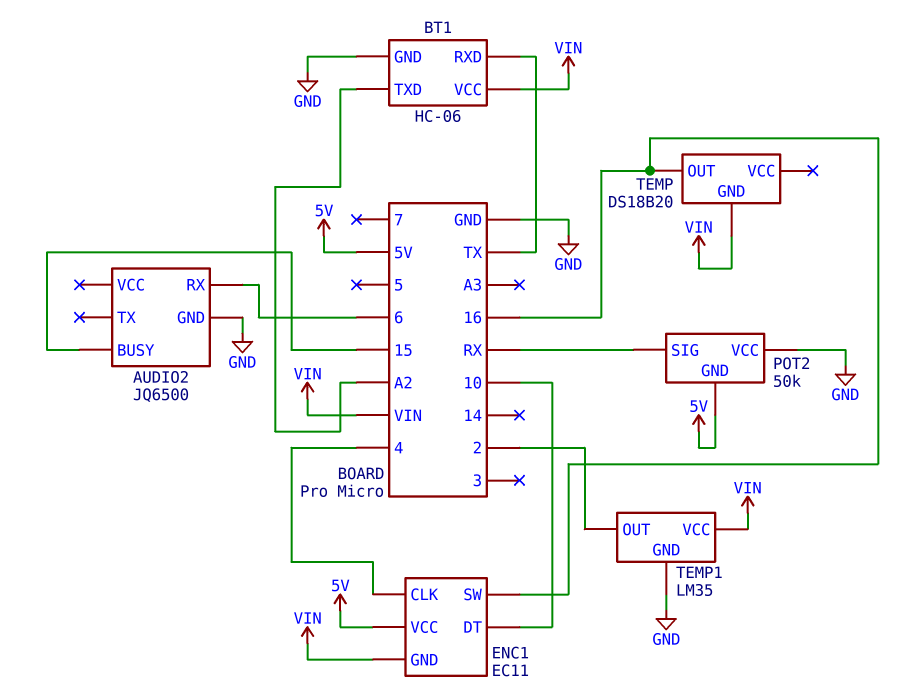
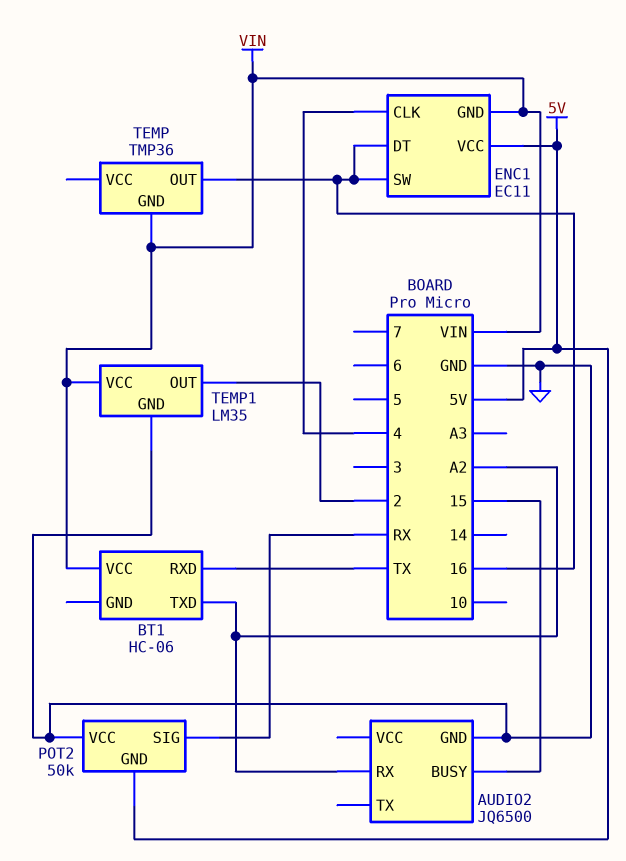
AUDIO2 pin RX: 6 -> A2
BT1 pin GND: GND -> none
ENC1 pin DT: 10 -> 16
TEMP: DS18B20 -> TMP36

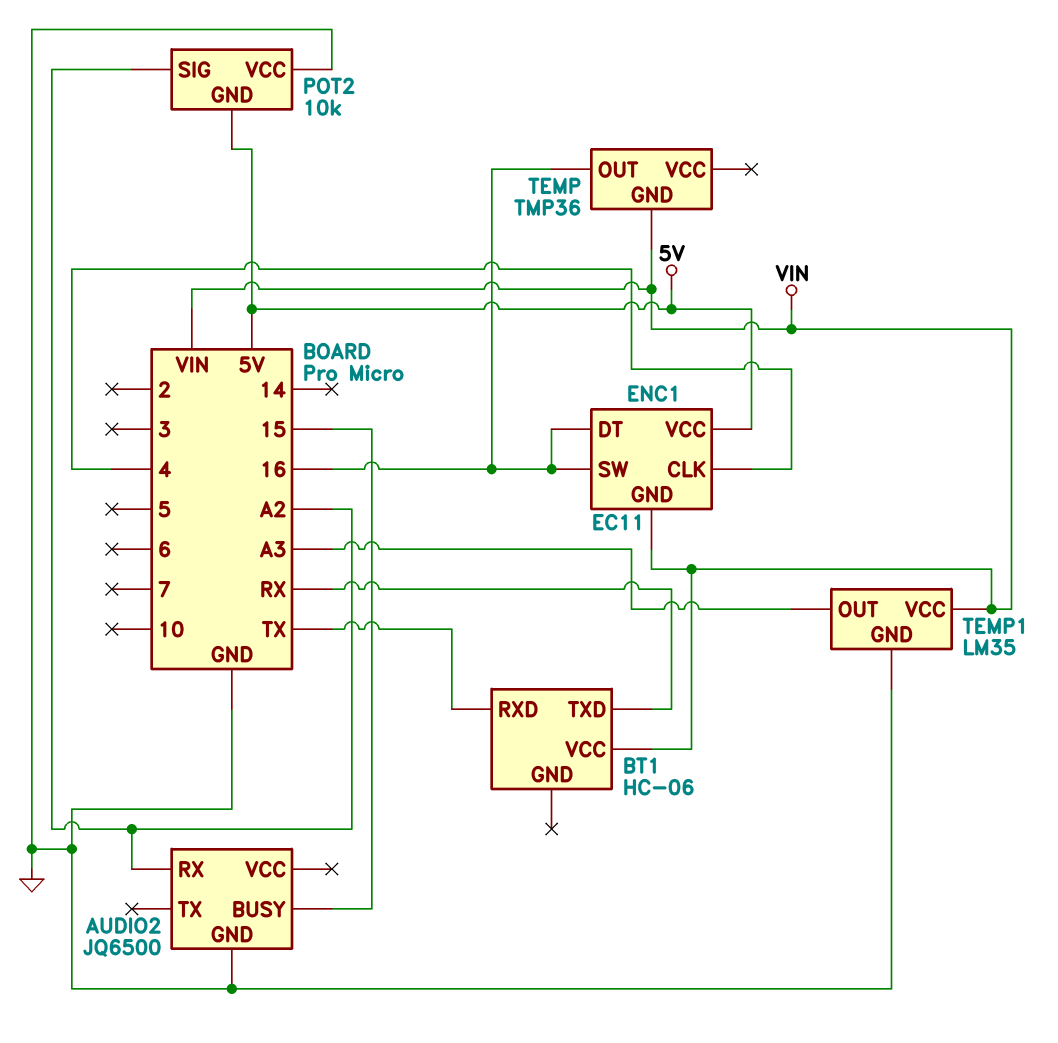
BT1 pin TXD: A2 -> RX
POT2: 50k -> 10k
POT2 pin SIG: RX -> A2
TEMP1 pin OUT: 2 -> A3

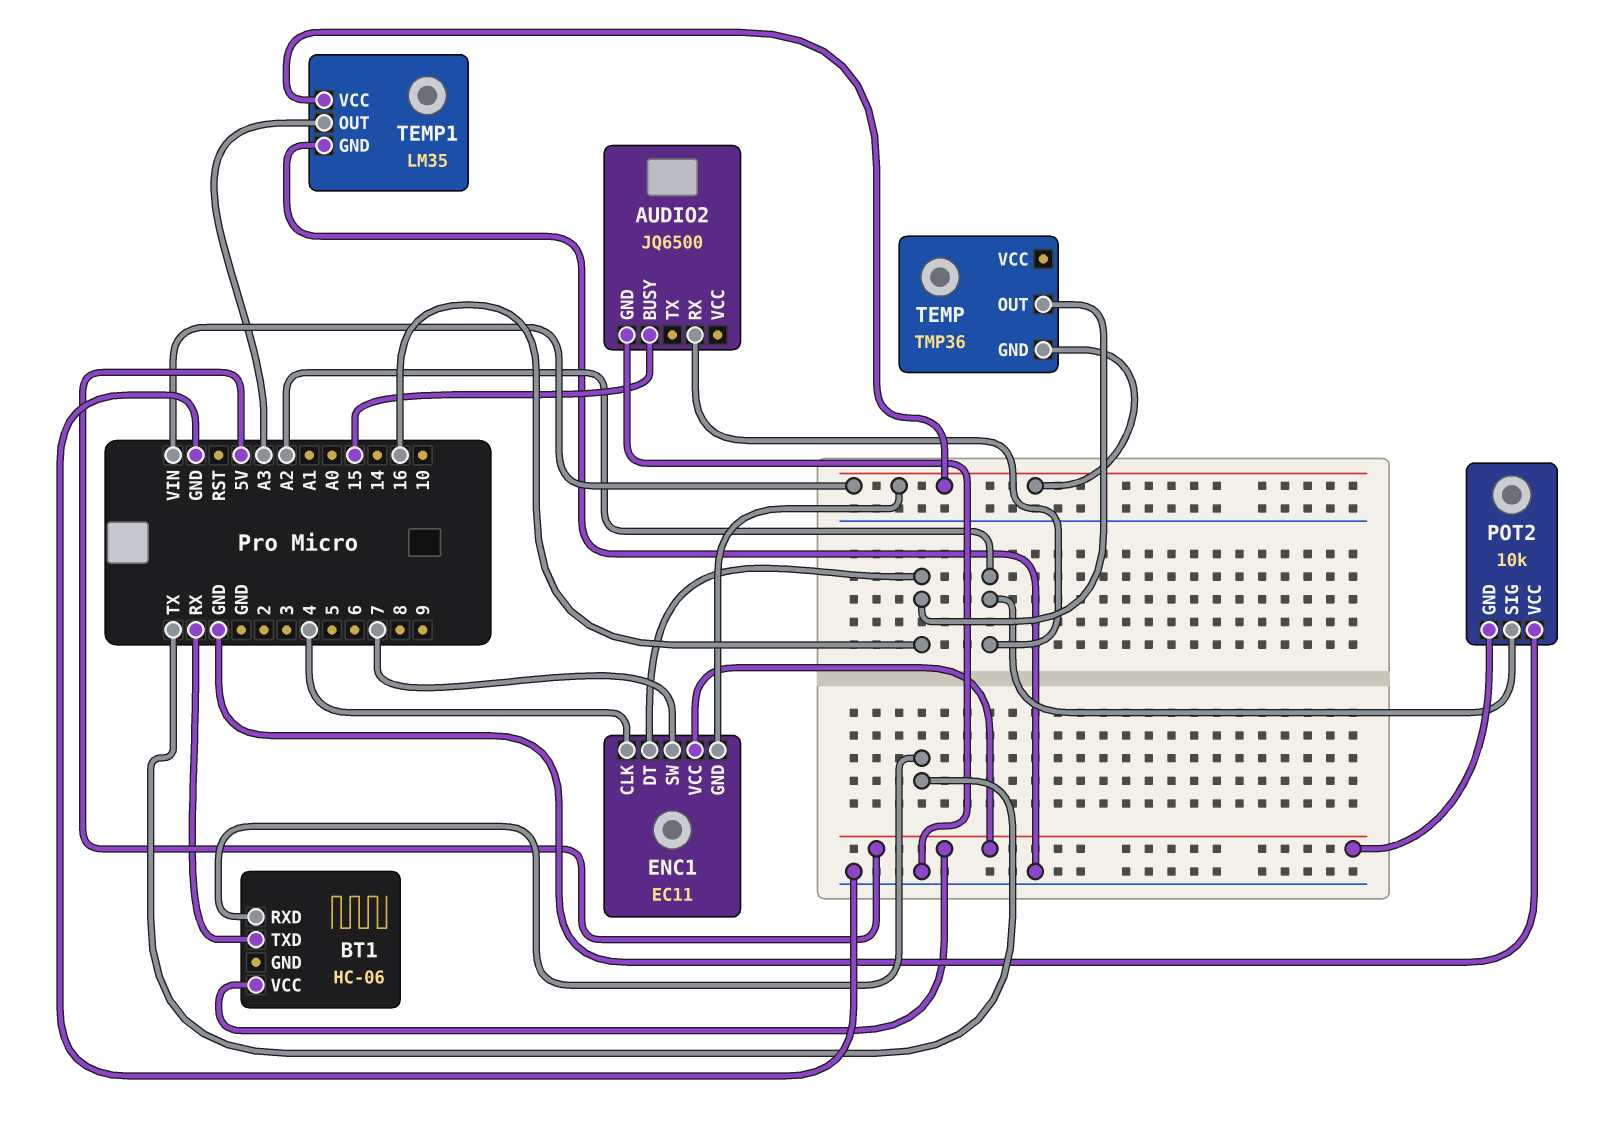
BT1 pin VCC: VIN -> 5V
ENC1 pin SW: 16 -> 7

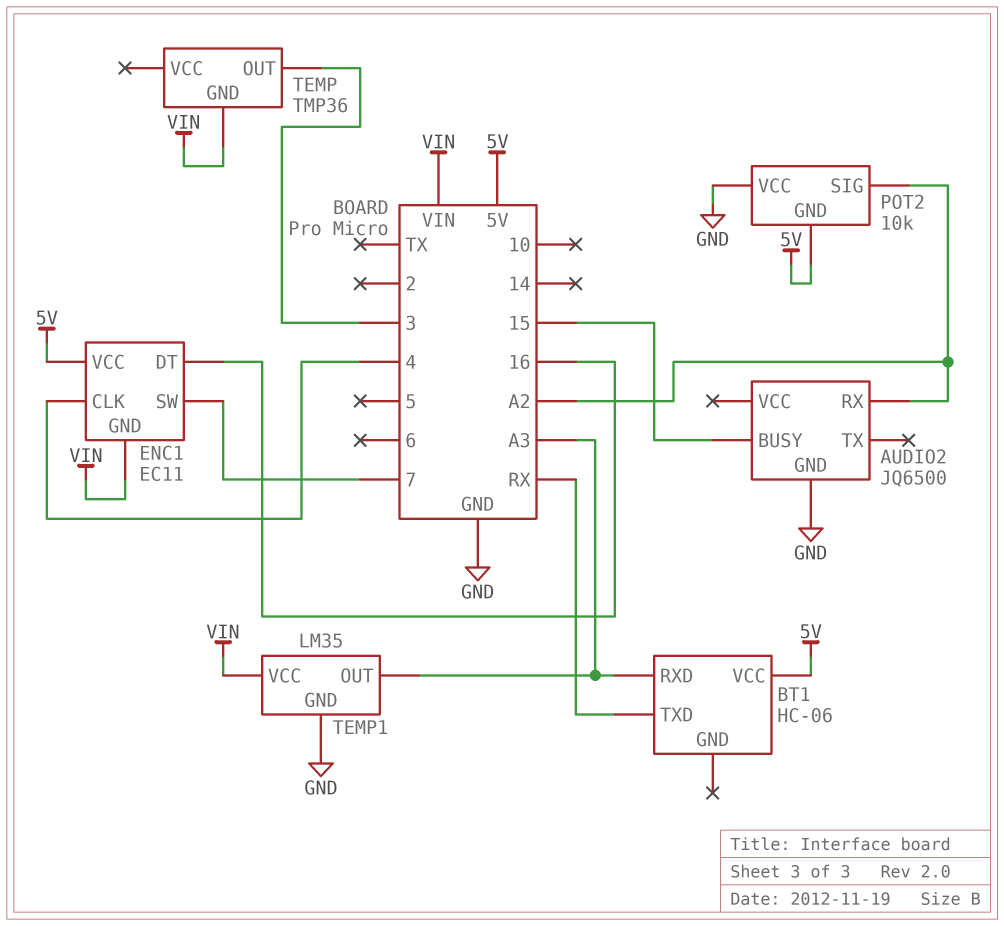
BT1 pin RXD: TX -> A3
TEMP pin OUT: 16 -> 3

